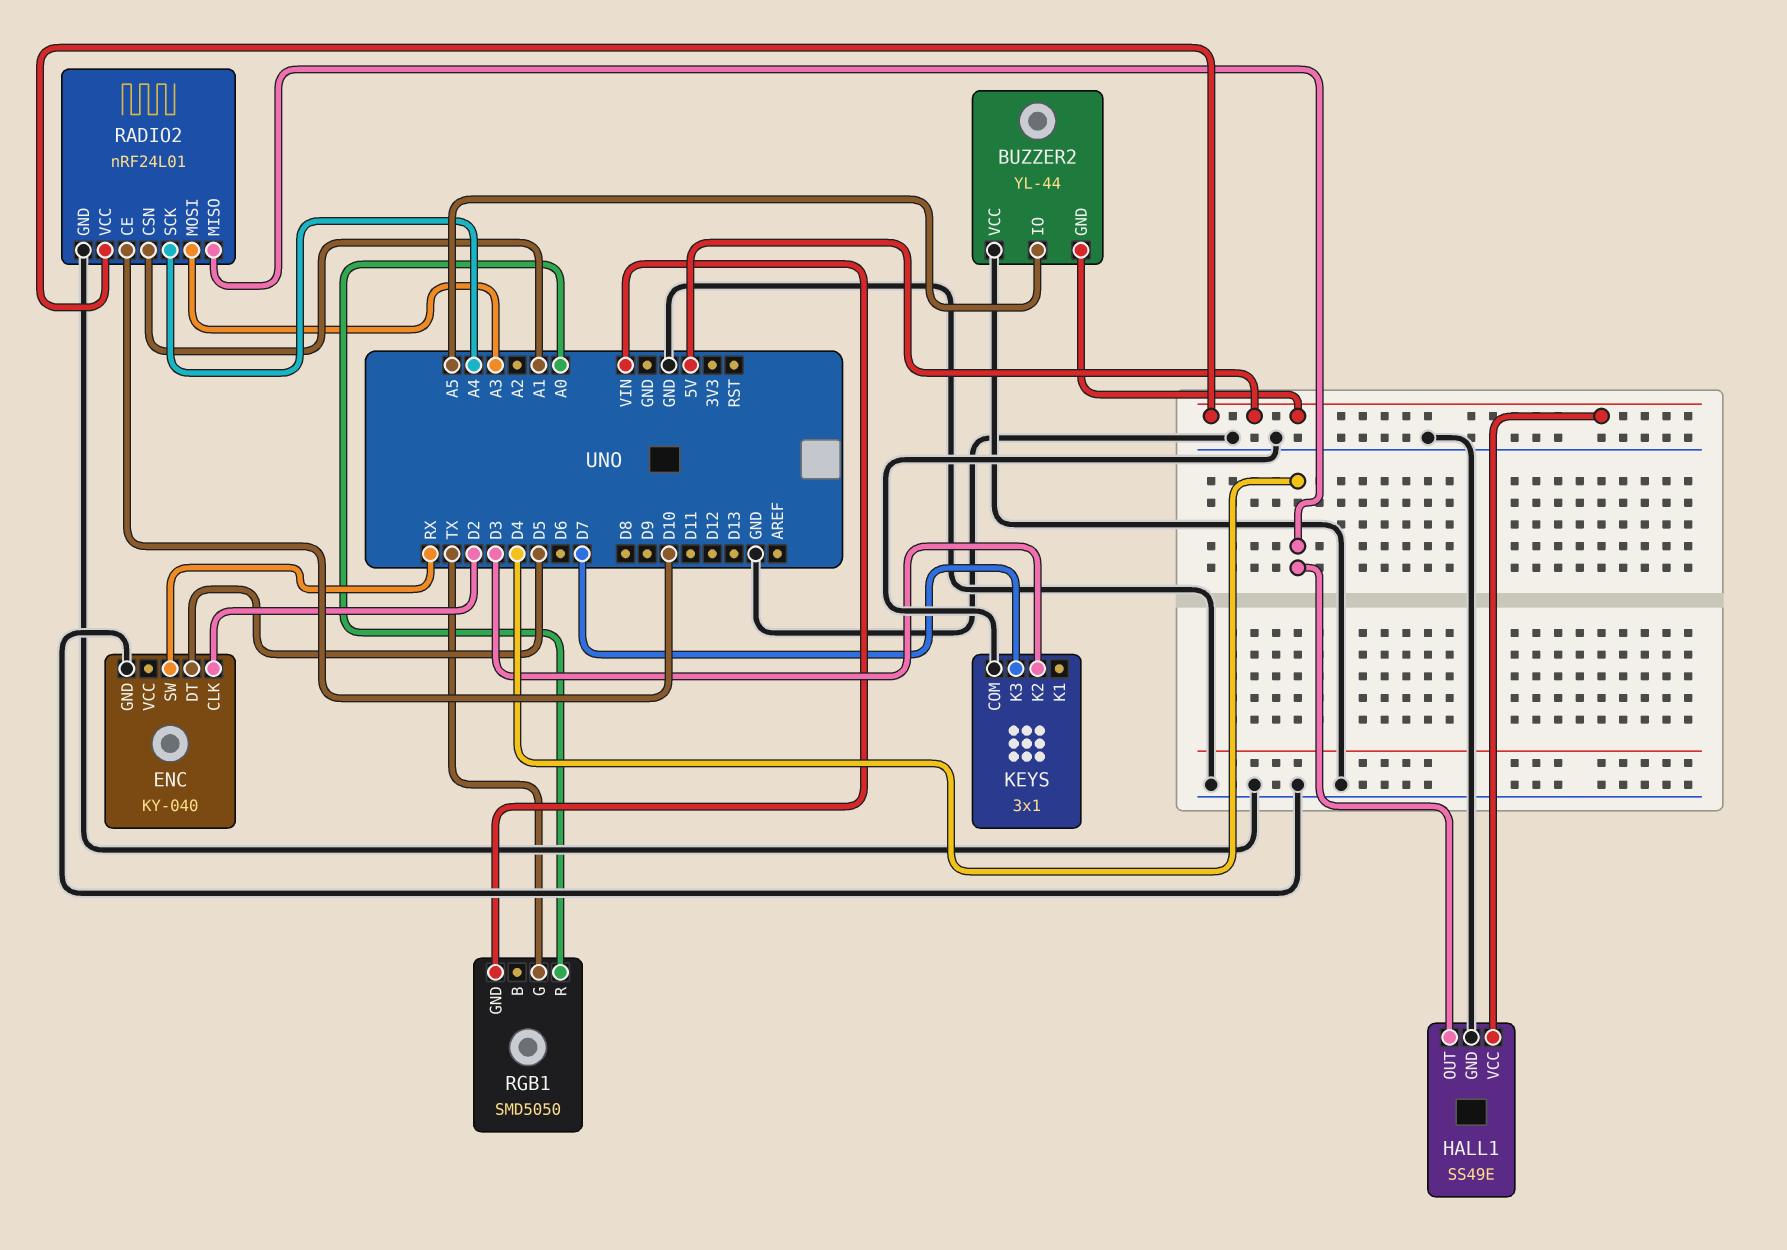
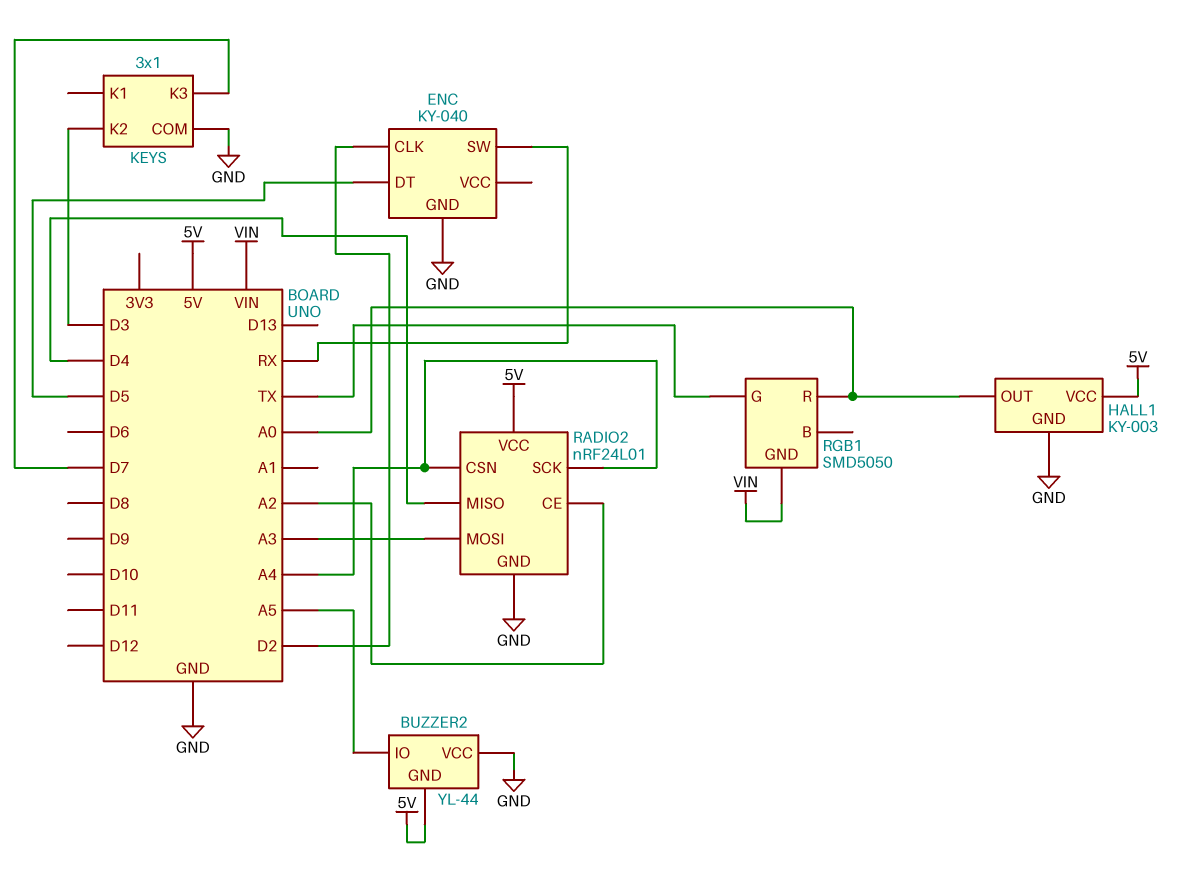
HALL1: SS49E -> KY-003
HALL1 pin OUT: D4 -> A0
RADIO2 pin CE: D10 -> A2
RADIO2 pin CSN: A1 -> A4

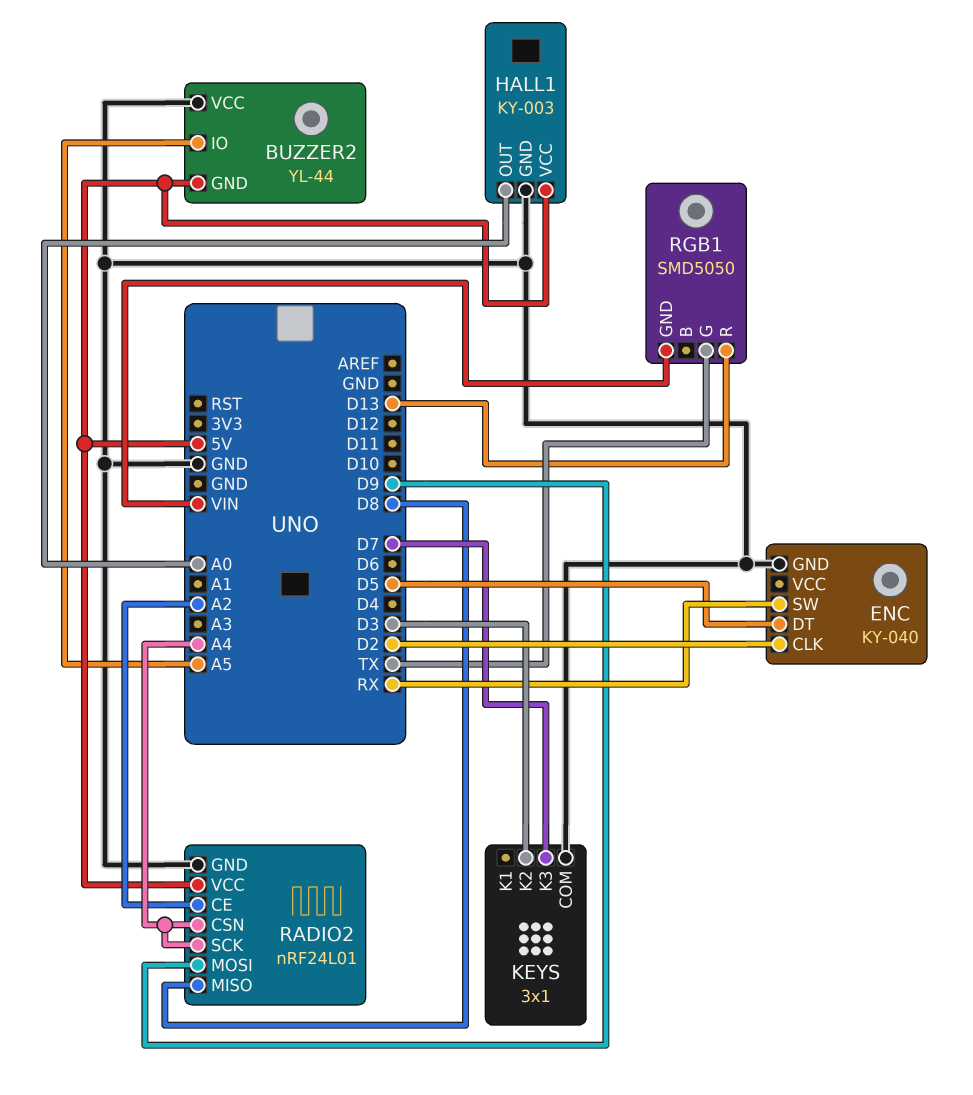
RADIO2 pin MISO: D4 -> D8
RADIO2 pin MOSI: A3 -> D9
RGB1 pin R: A0 -> D13

